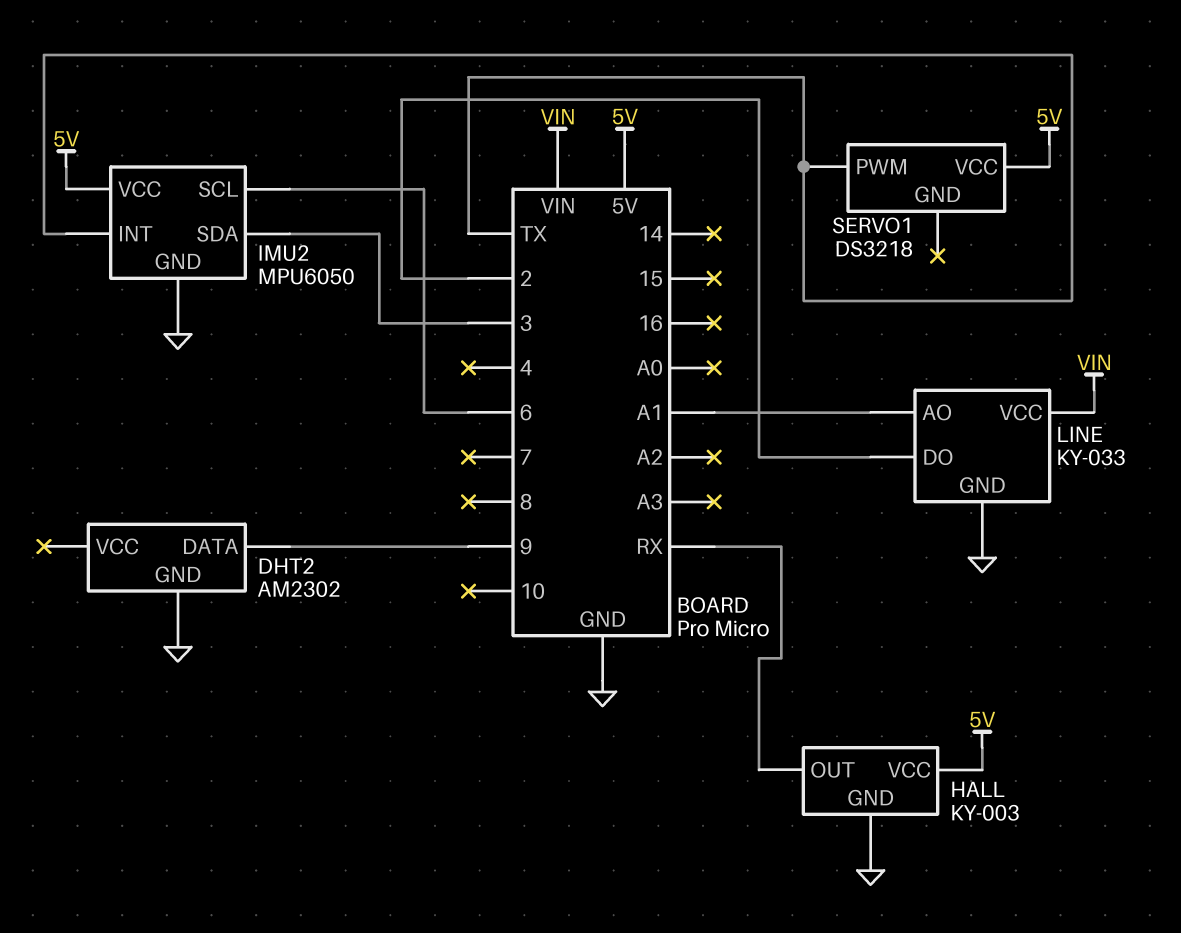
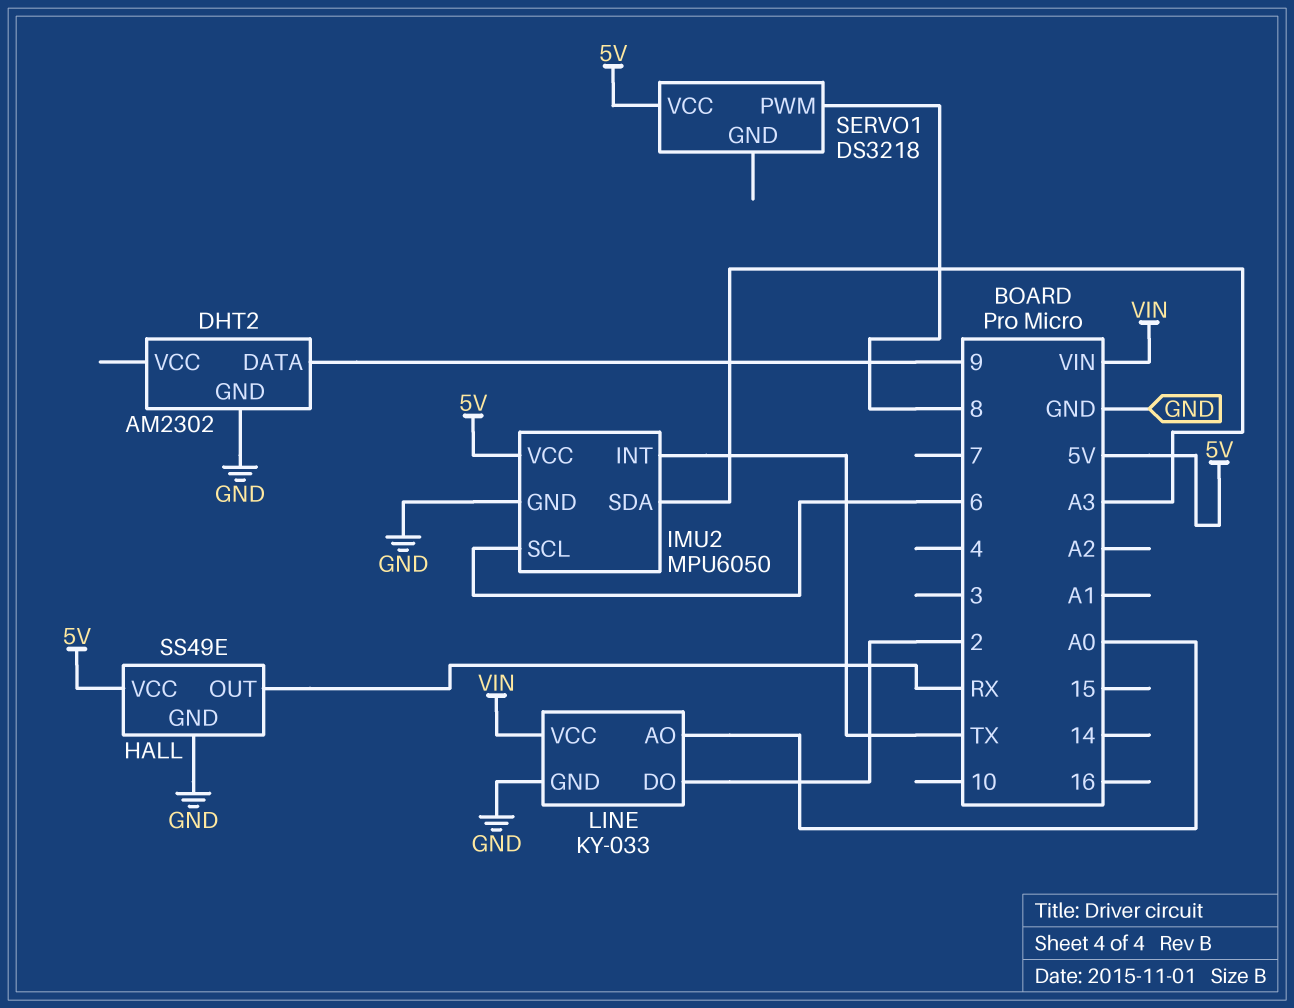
HALL: KY-003 -> SS49E
IMU2 pin SDA: 3 -> A3
LINE pin AO: A1 -> A0
SERVO1 pin PWM: TX -> 8

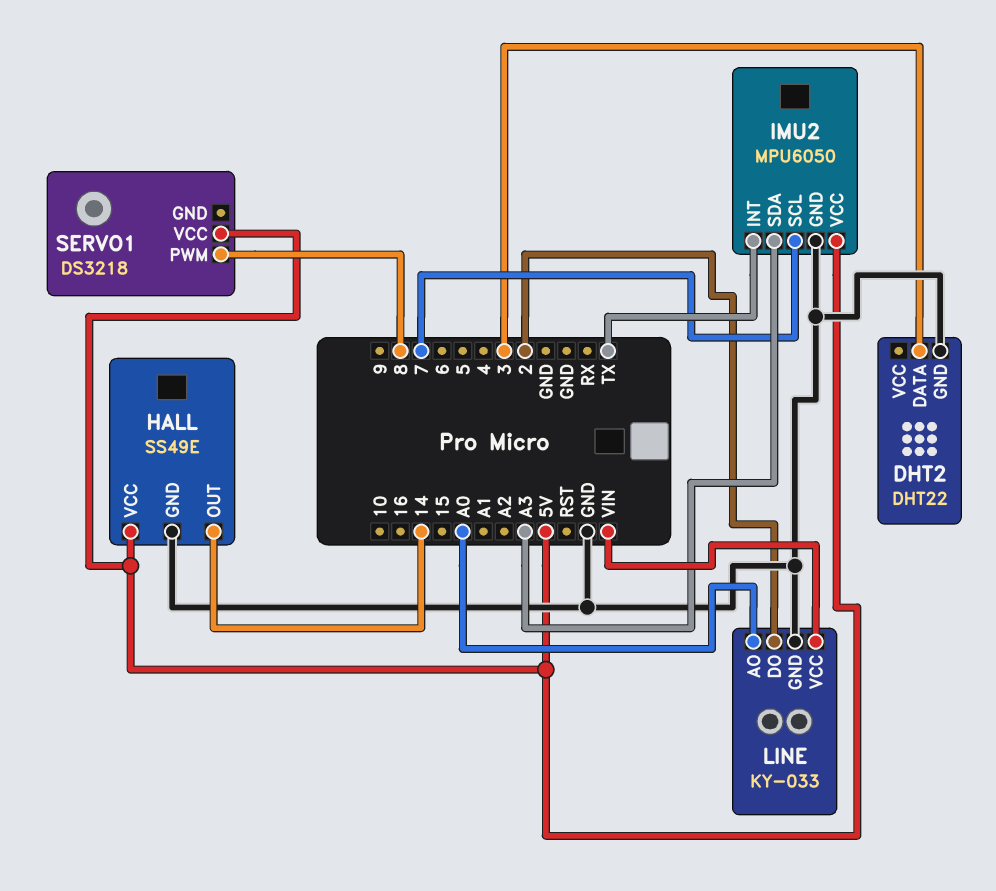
DHT2: AM2302 -> DHT22
DHT2 pin DATA: 9 -> 3
HALL pin OUT: RX -> 14
IMU2 pin SCL: 6 -> 7

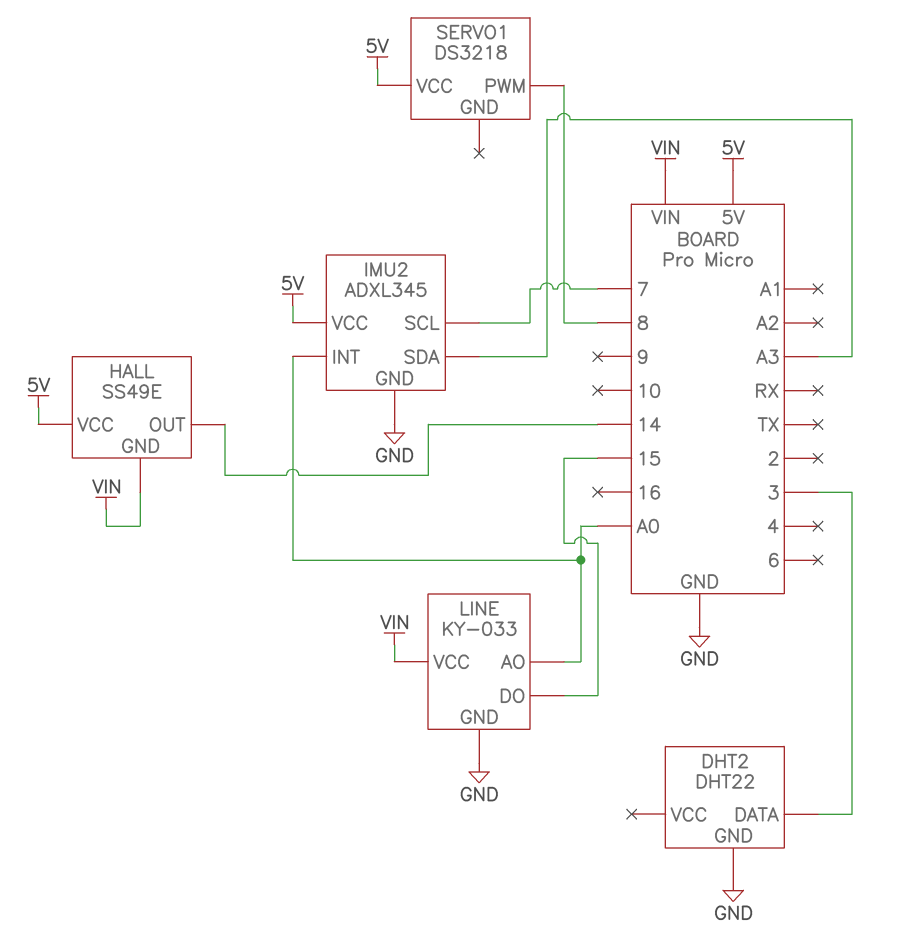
HALL pin GND: GND -> VIN
IMU2: MPU6050 -> ADXL345
IMU2 pin INT: TX -> A0
LINE pin DO: 2 -> 15

